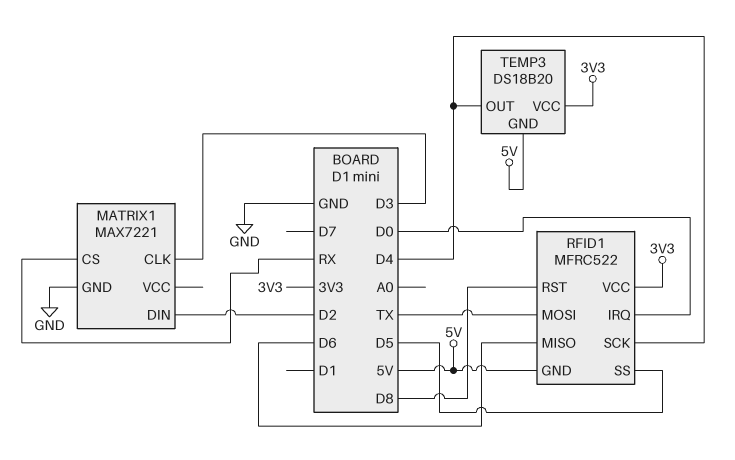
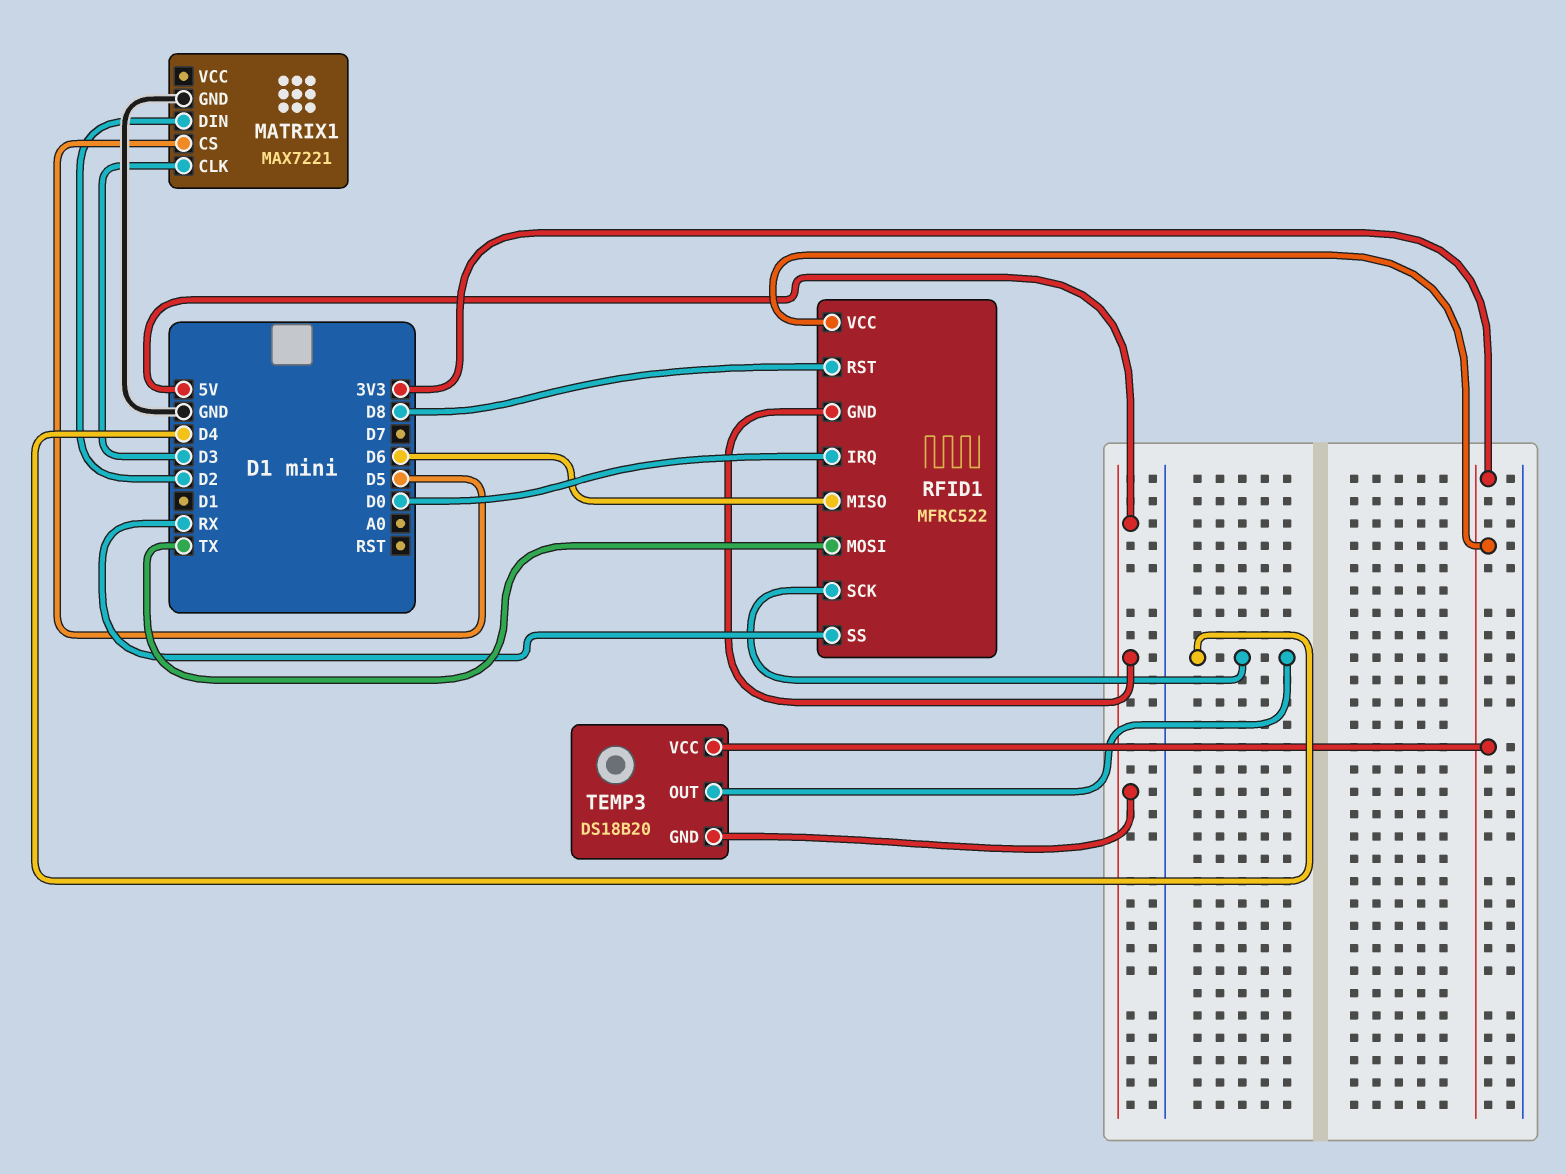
MATRIX1 pin CS: RX -> D5
RFID1 pin SS: D5 -> RX

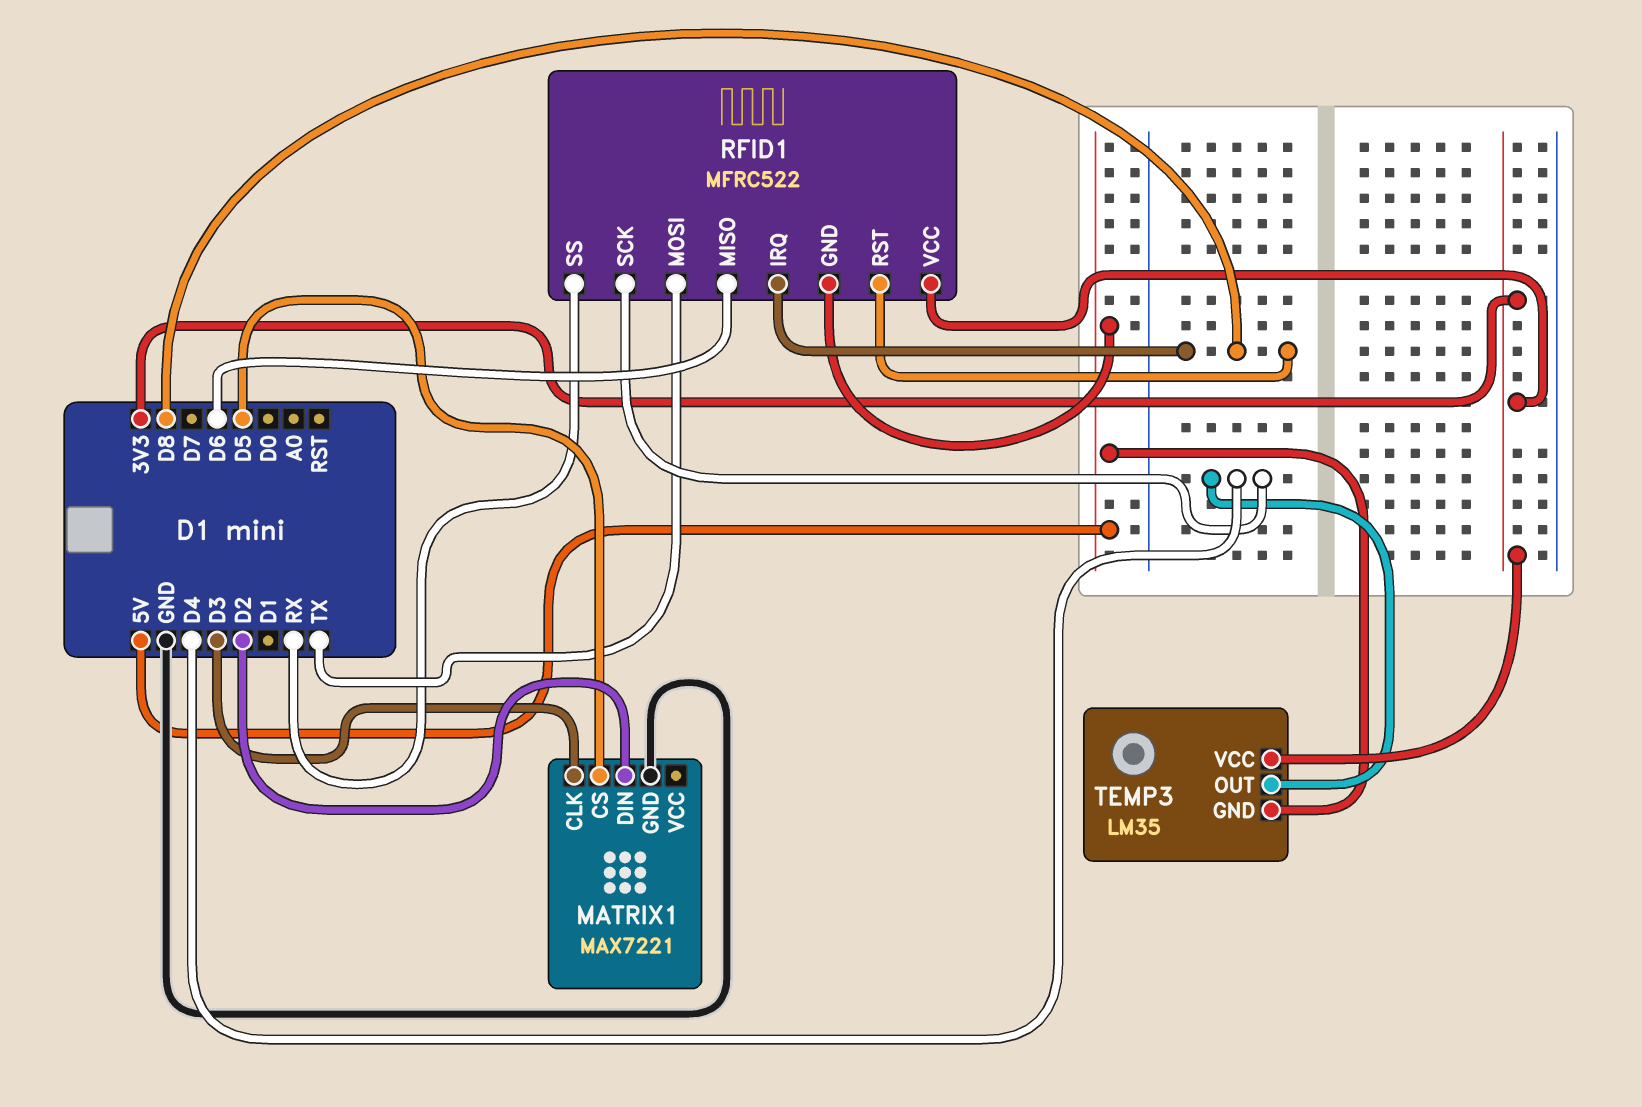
RFID1 pin IRQ: D0 -> D8
TEMP3: DS18B20 -> LM35

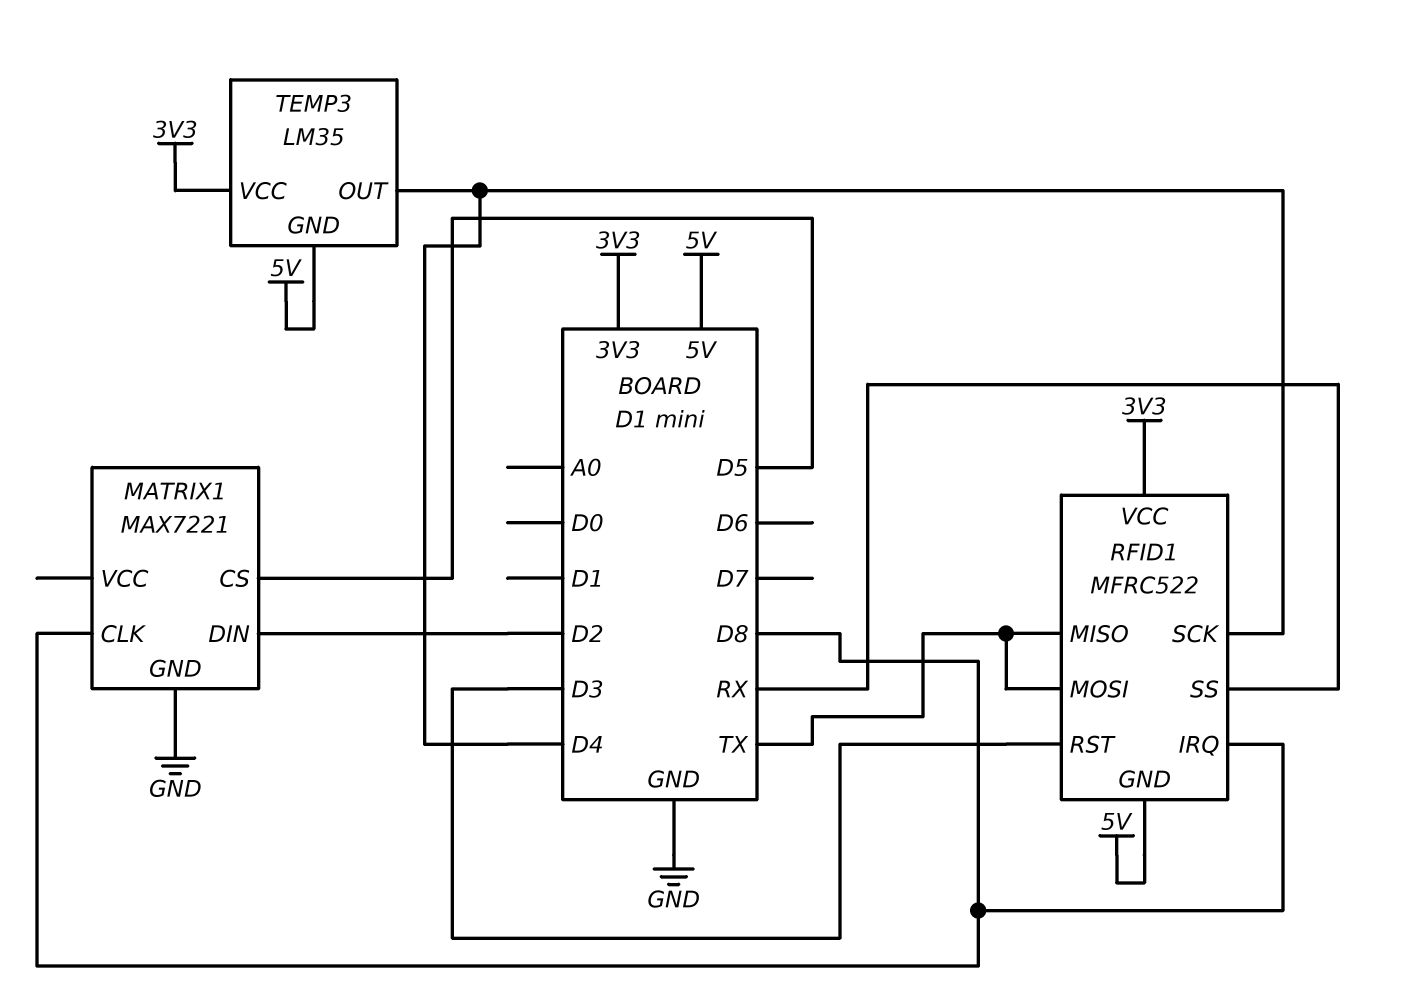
MATRIX1 pin CLK: D3 -> D8
RFID1 pin MISO: D6 -> TX
RFID1 pin RST: D8 -> D3

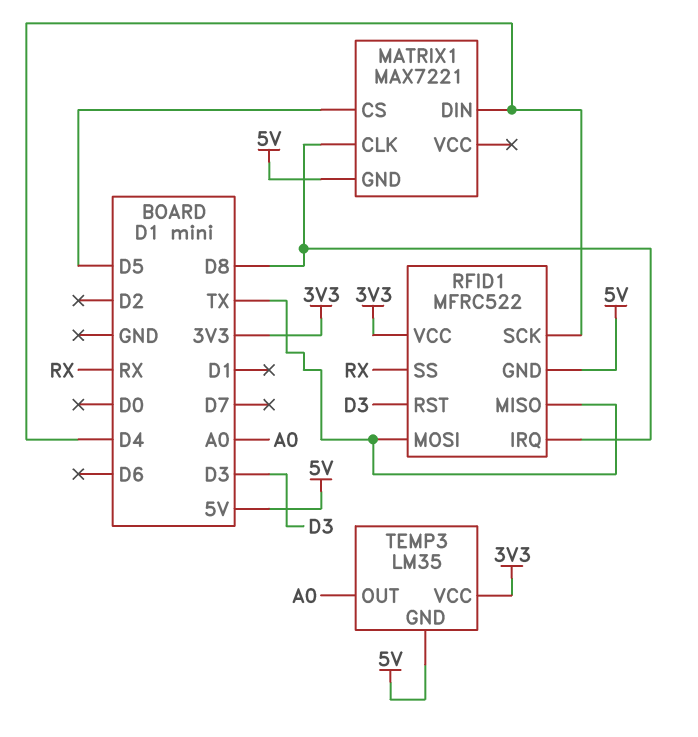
MATRIX1 pin DIN: D2 -> D4
MATRIX1 pin GND: GND -> 5V
TEMP3 pin OUT: D4 -> A0

